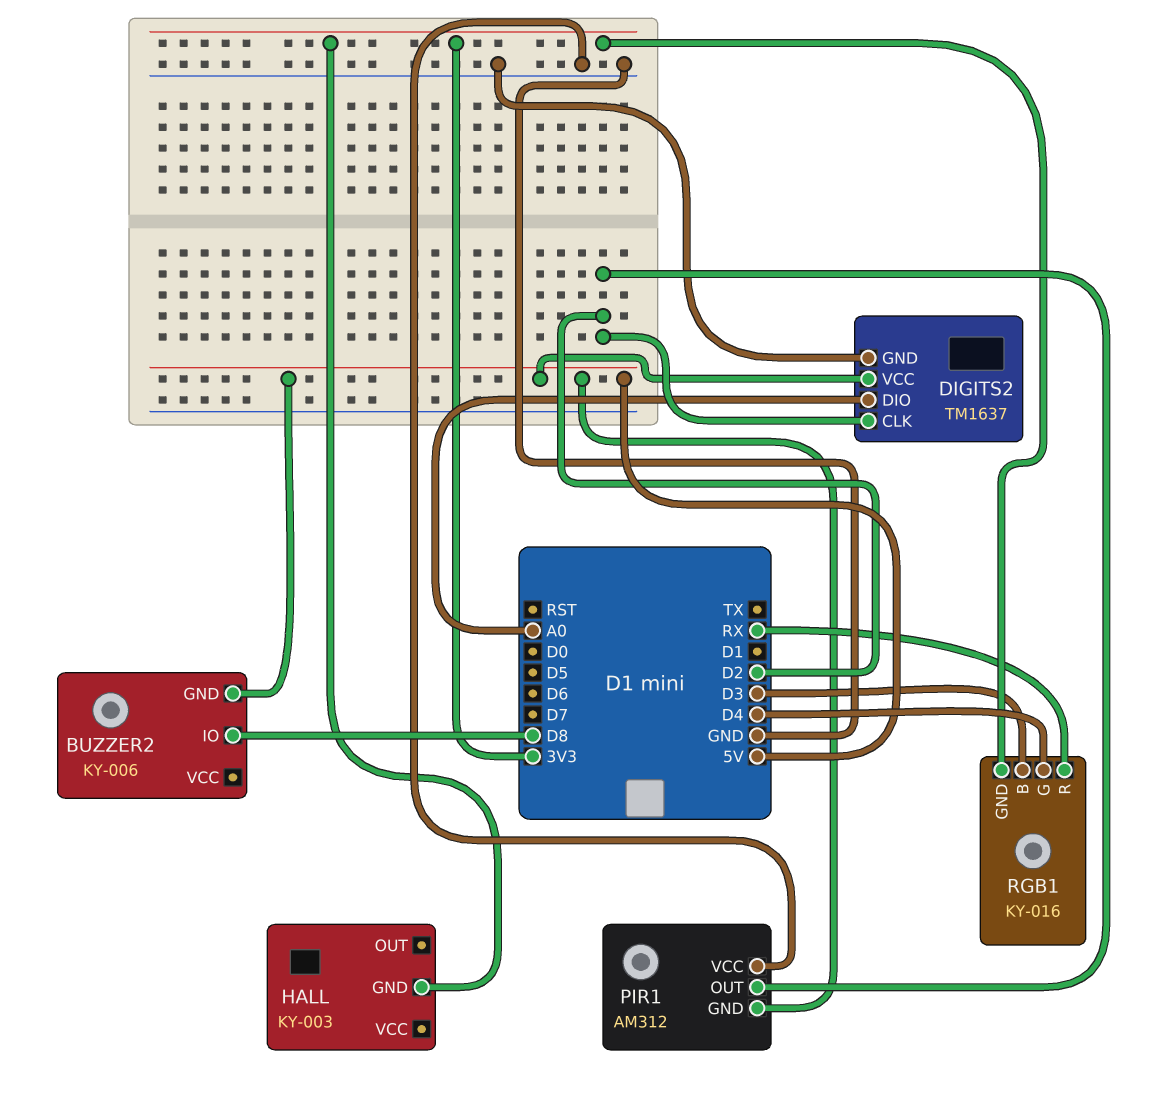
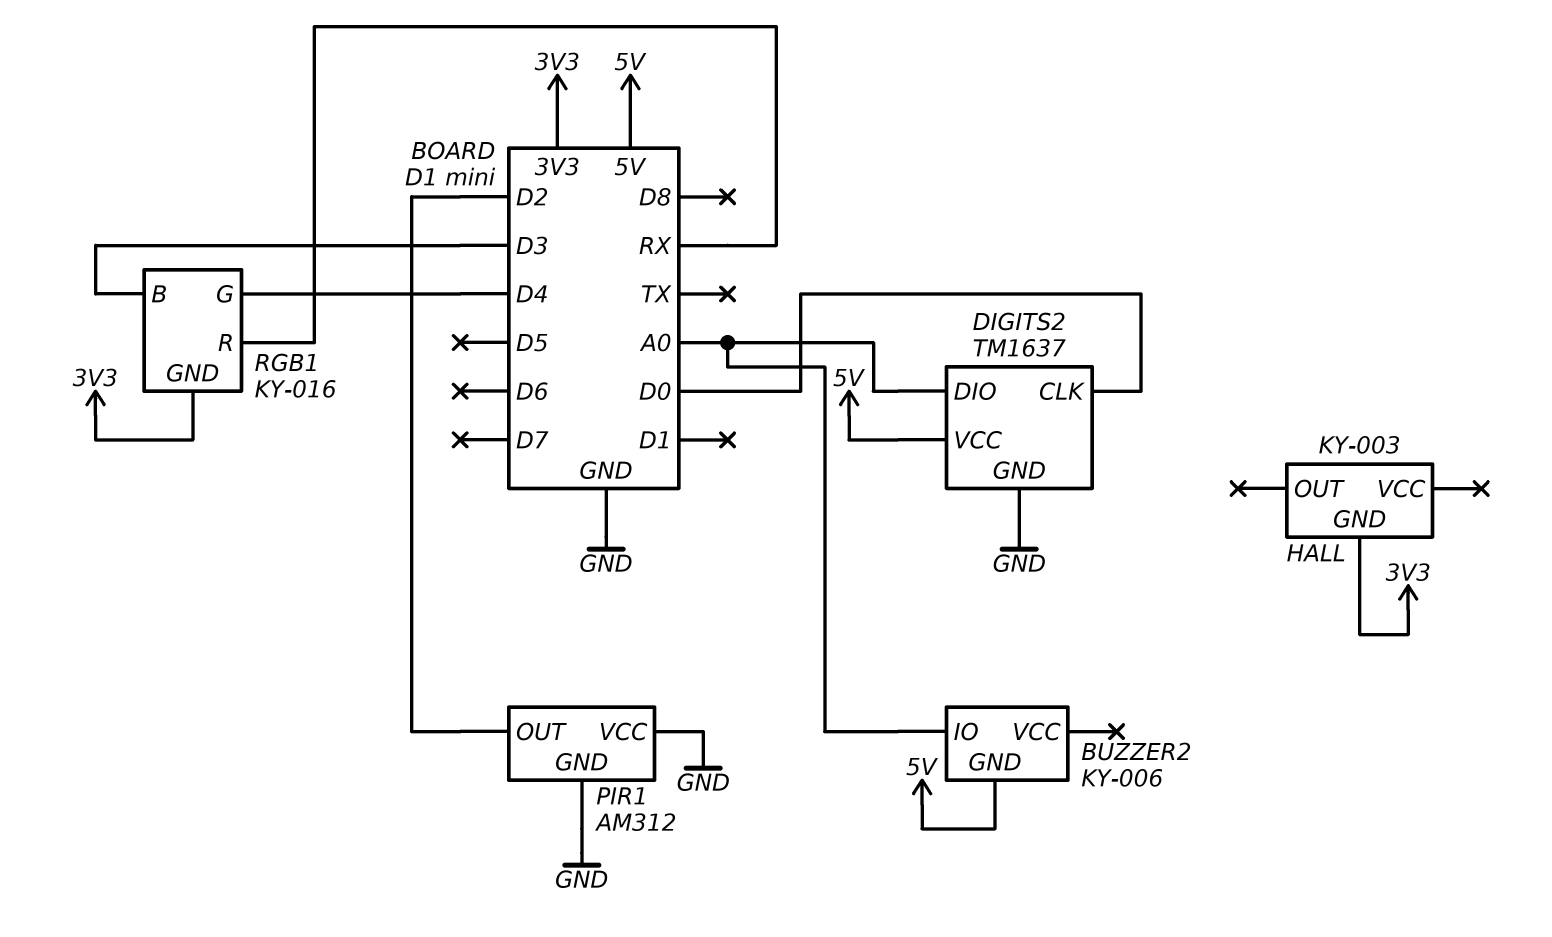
BUZZER2 pin IO: D8 -> A0
DIGITS2 pin CLK: D2 -> D0
PIR1 pin GND: 5V -> GND

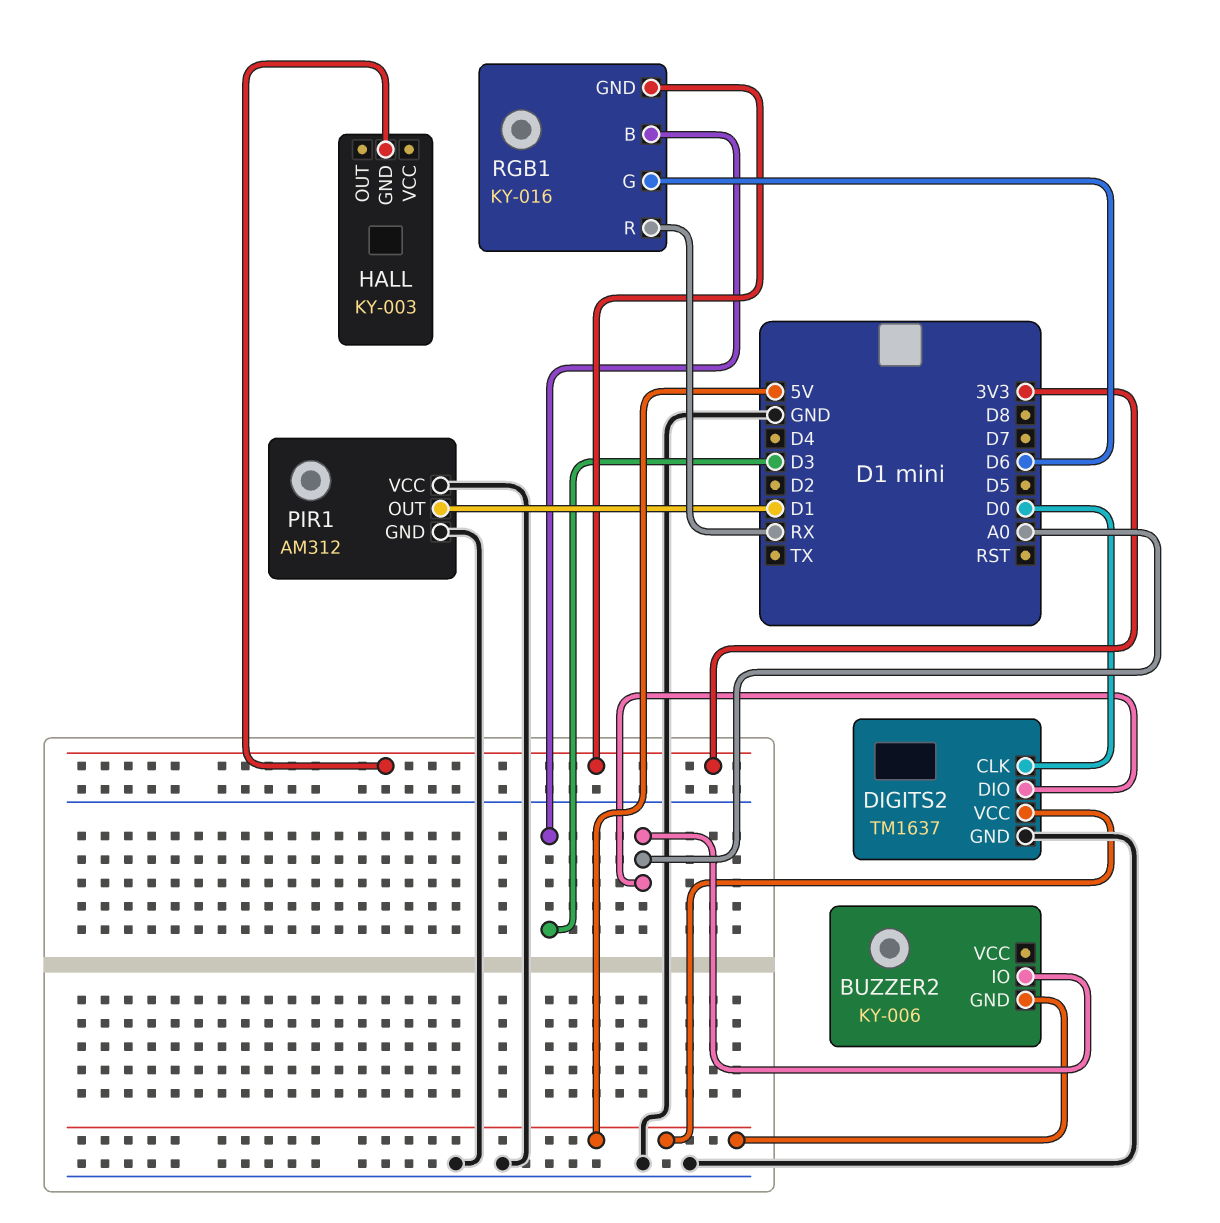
PIR1 pin OUT: D2 -> D1
RGB1 pin G: D4 -> D6

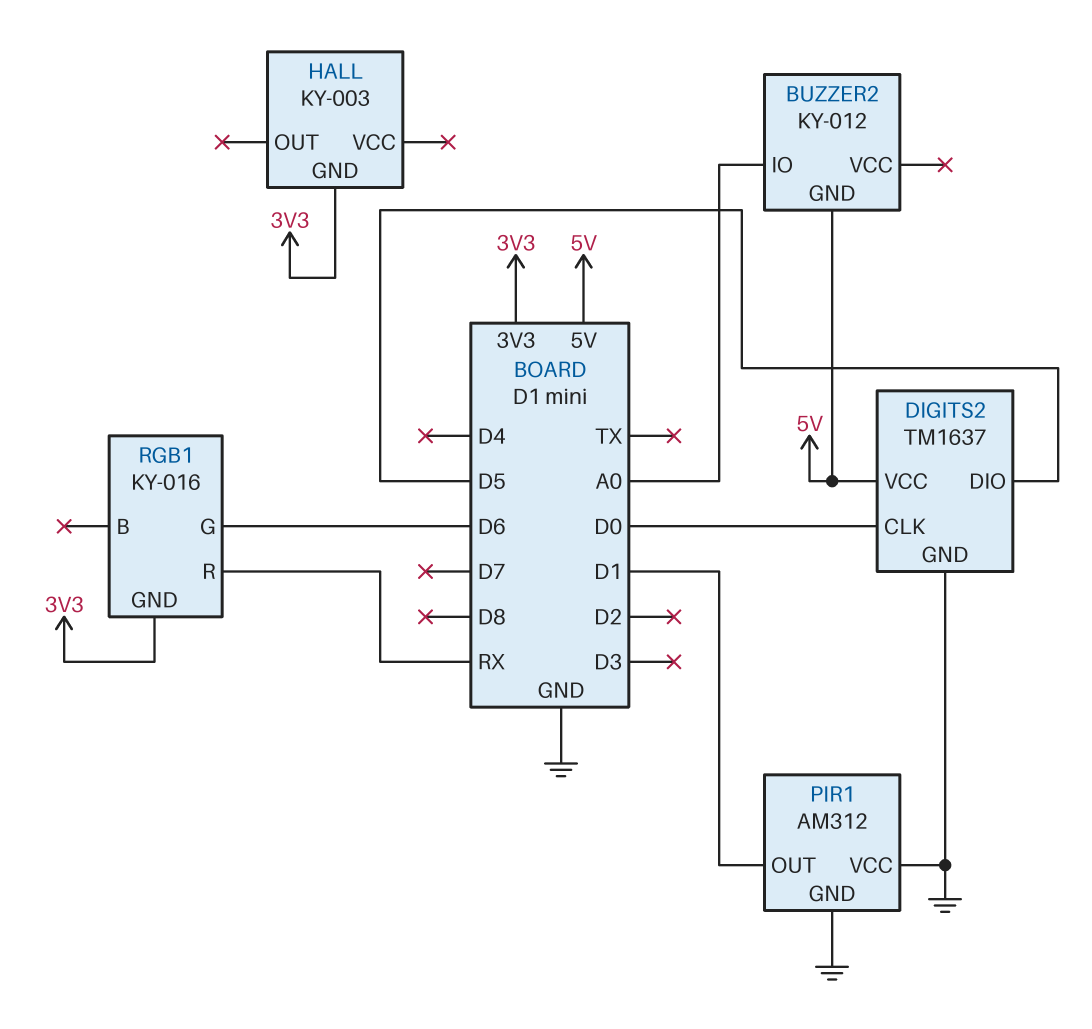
BUZZER2: KY-006 -> KY-012
DIGITS2 pin DIO: A0 -> D5
RGB1 pin B: D3 -> none

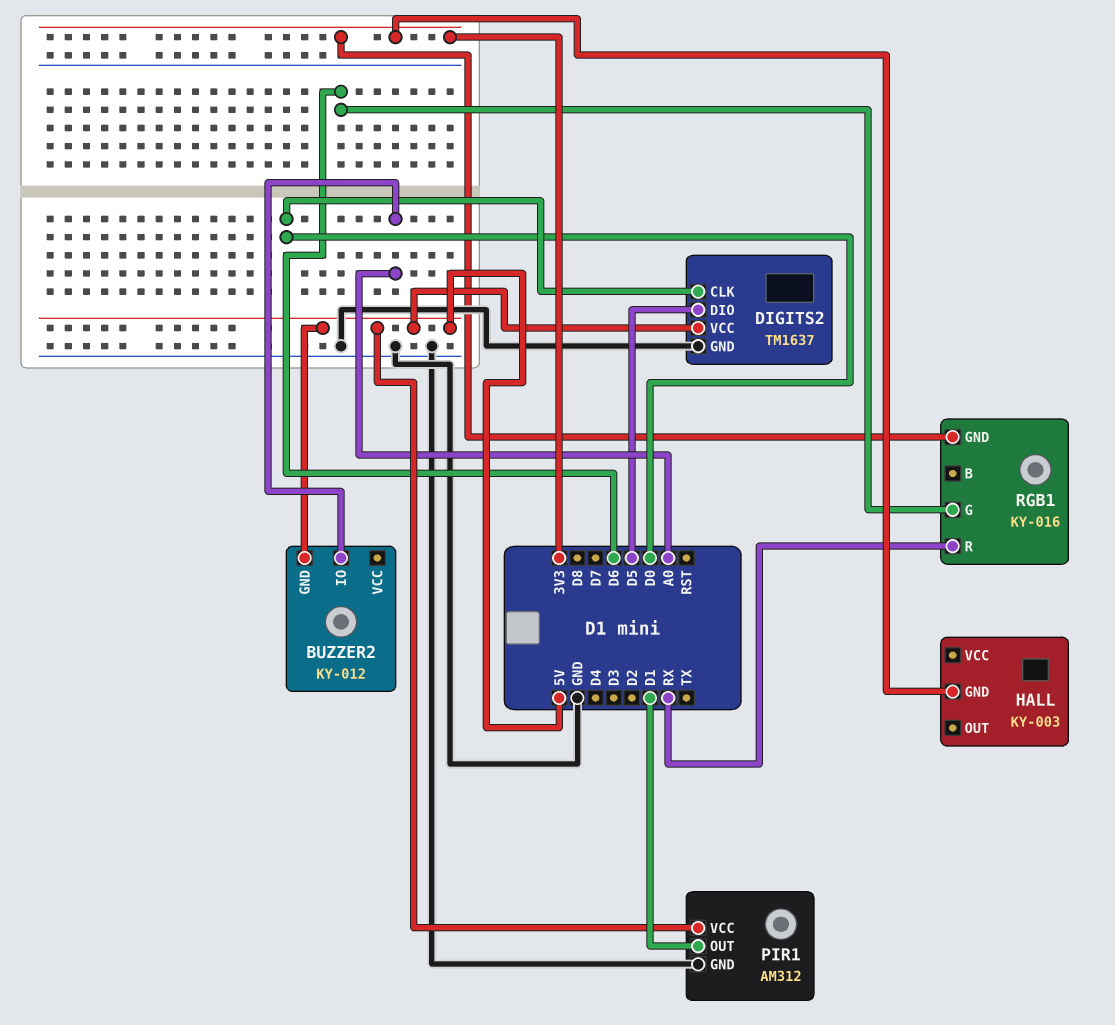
PIR1 pin VCC: GND -> 5V

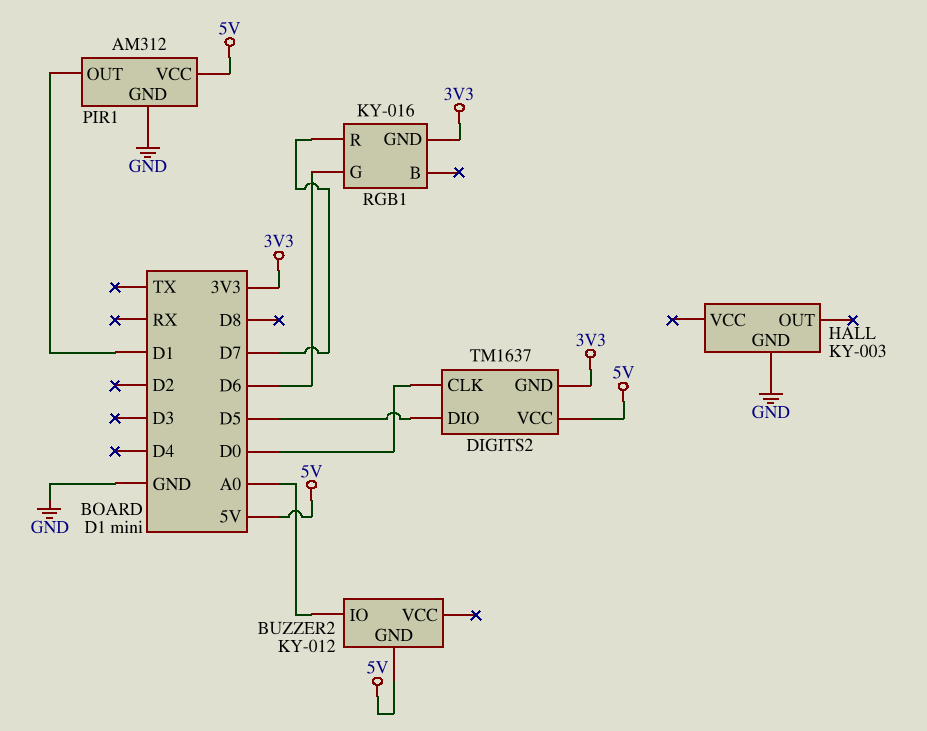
DIGITS2 pin GND: GND -> 3V3
HALL pin GND: 3V3 -> GND
RGB1 pin R: RX -> D7

